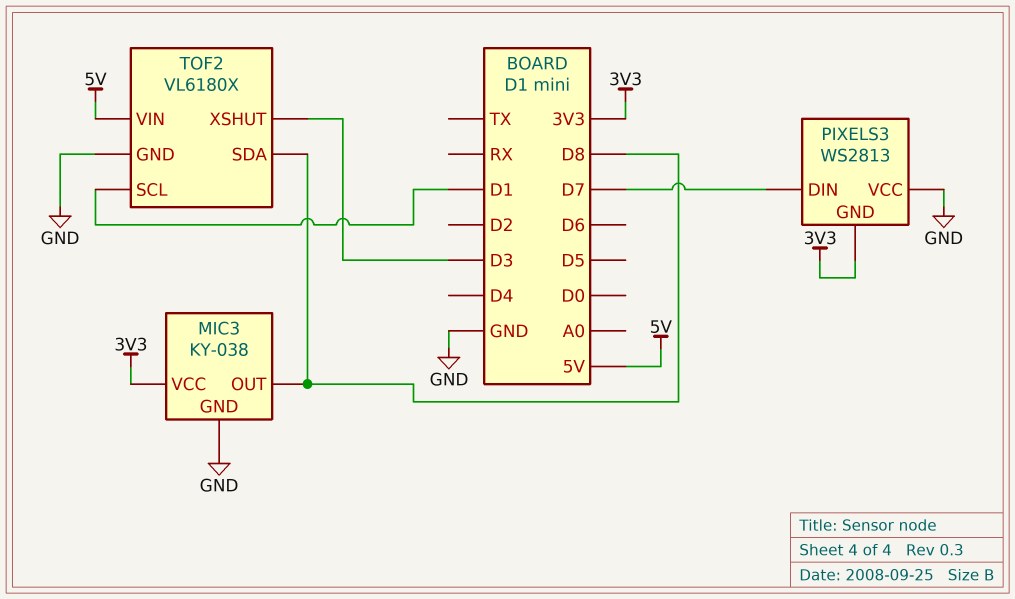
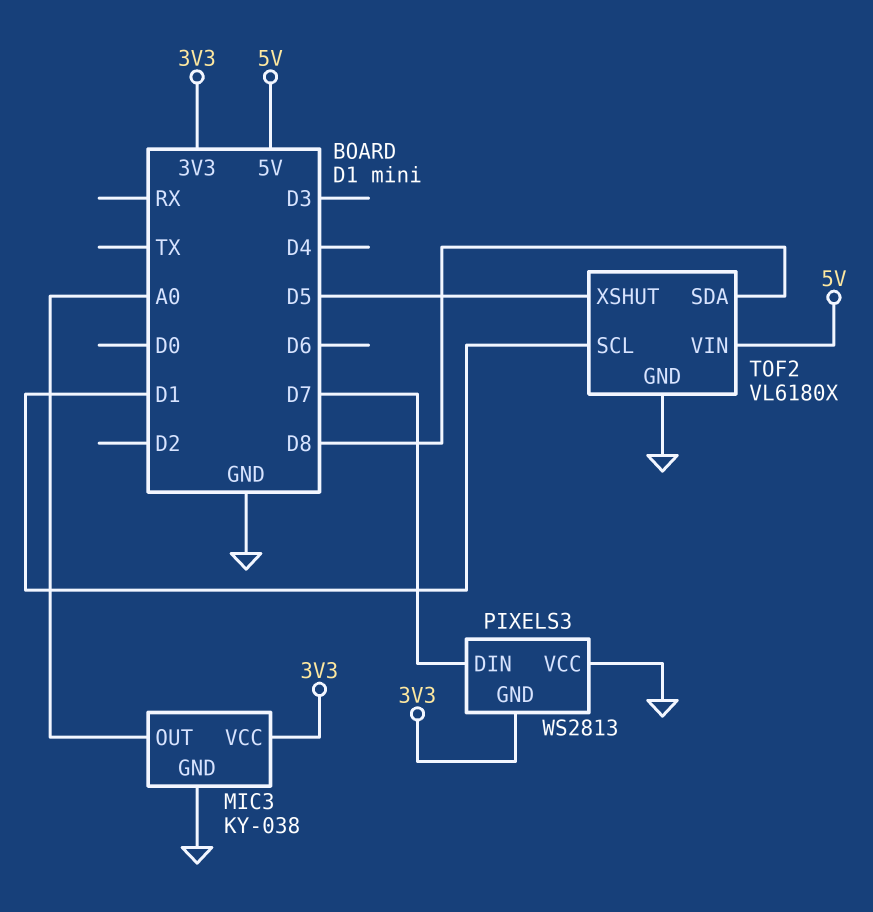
MIC3 pin OUT: D8 -> A0
TOF2 pin XSHUT: D3 -> D5

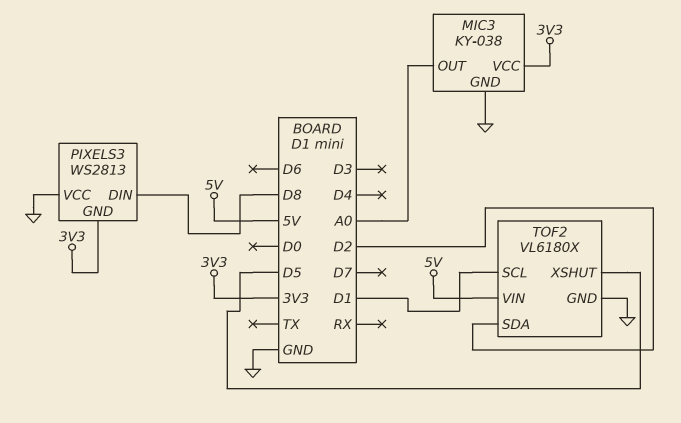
PIXELS3 pin DIN: D7 -> D8
TOF2 pin SDA: D8 -> D2

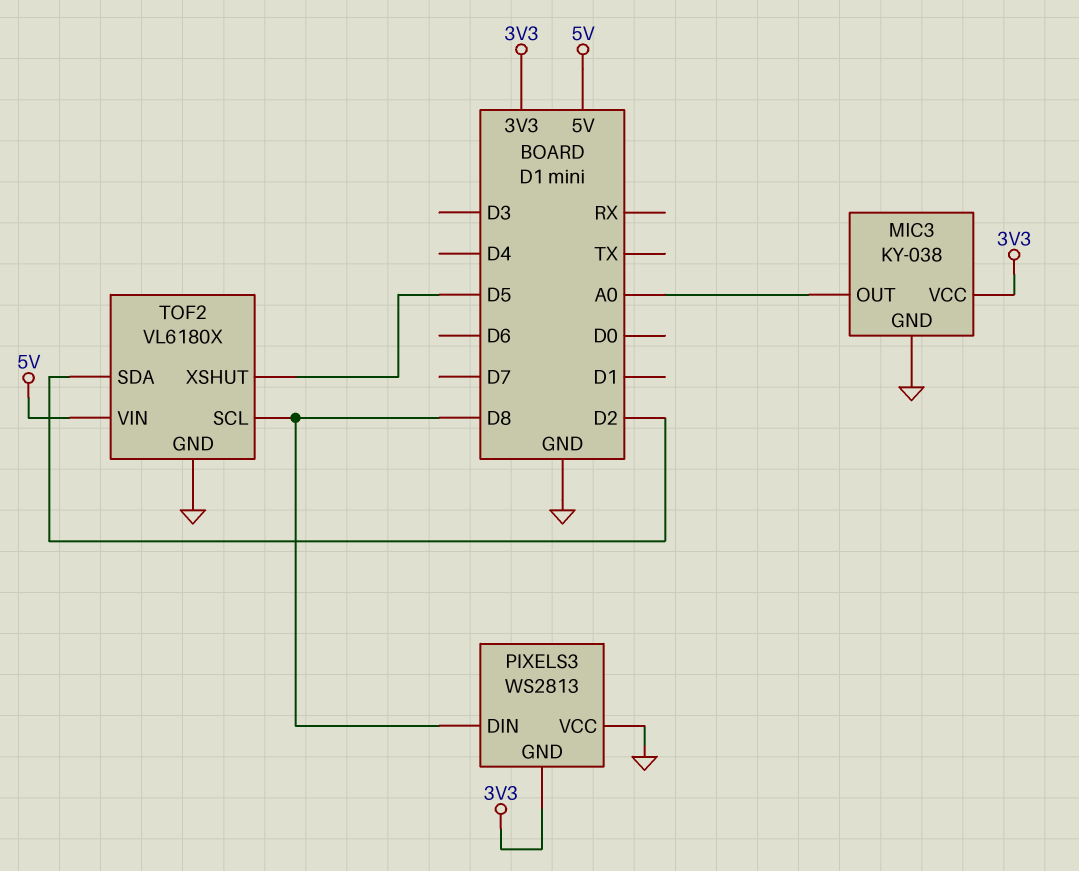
TOF2 pin SCL: D1 -> D8

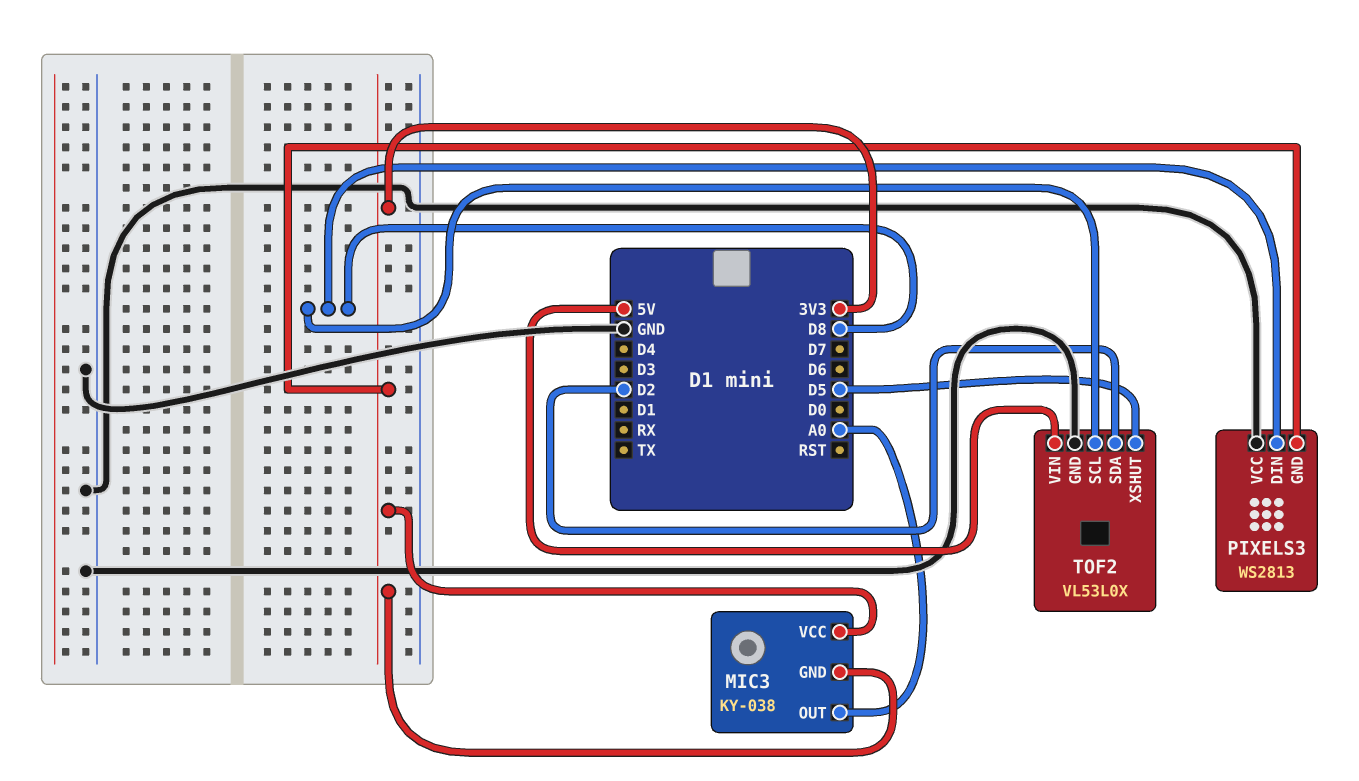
MIC3 pin GND: GND -> 3V3
TOF2: VL6180X -> VL53L0X

